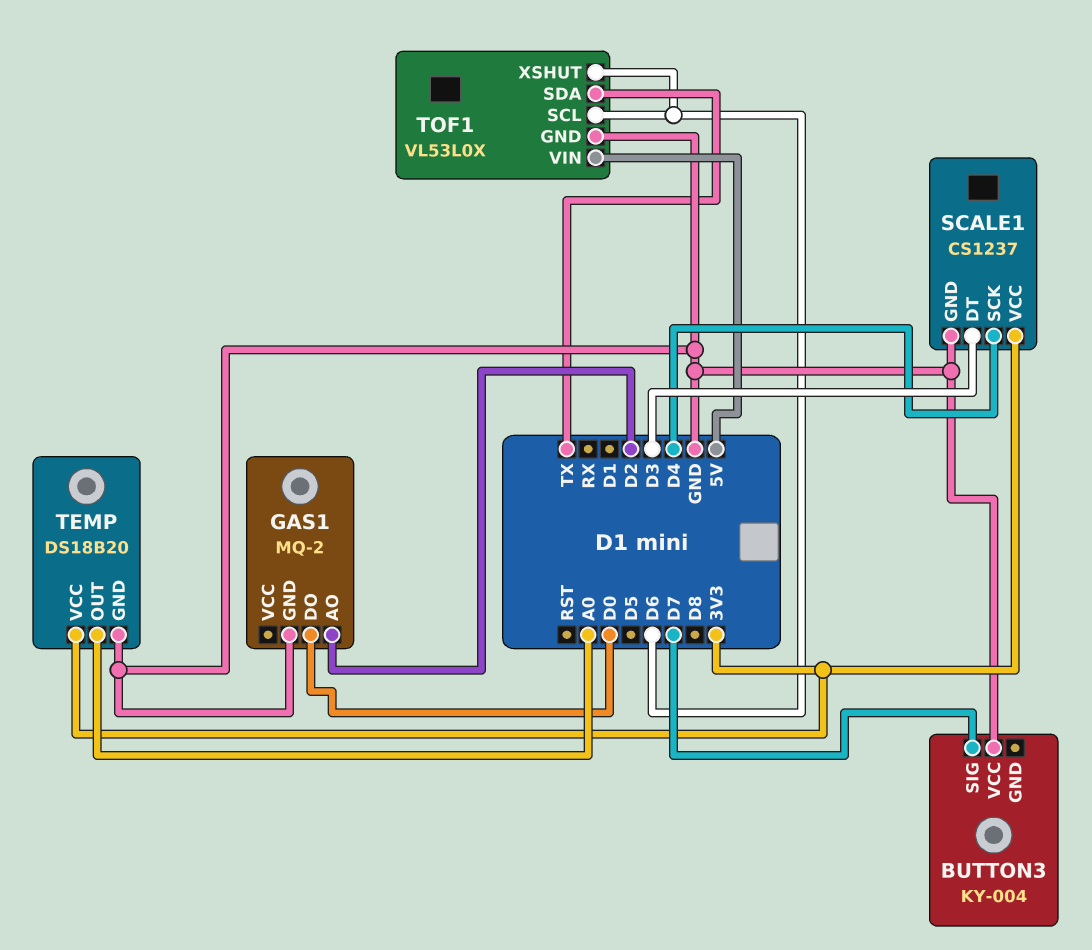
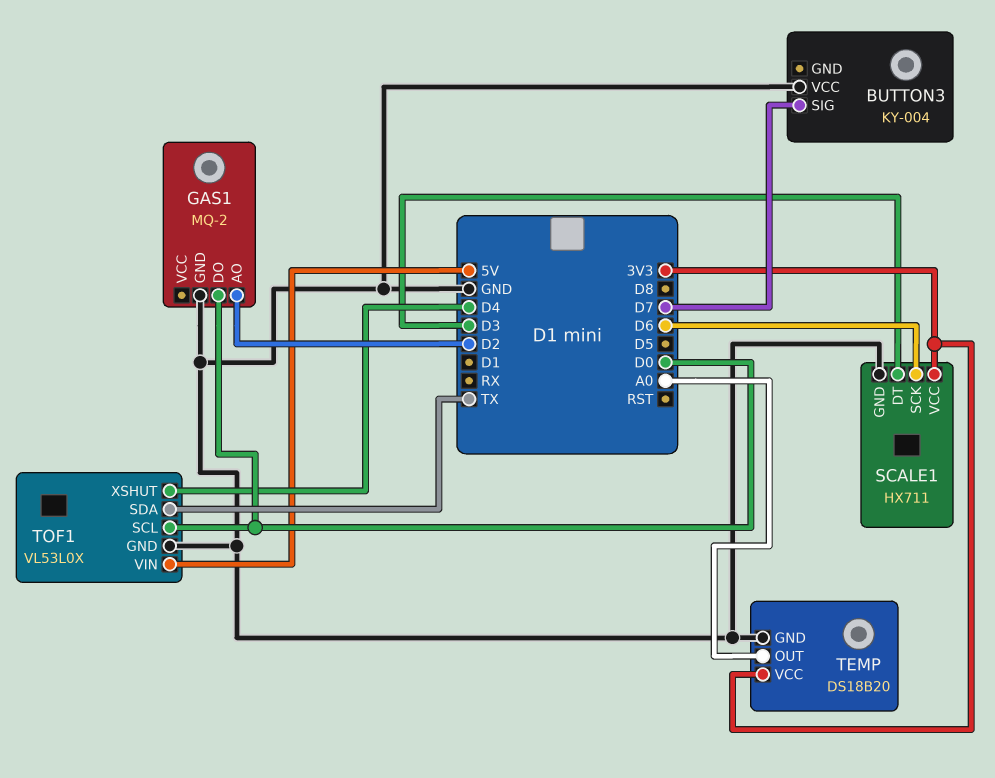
SCALE1: CS1237 -> HX711
SCALE1 pin SCK: D4 -> D6
TOF1 pin SCL: D6 -> D0
TOF1 pin XSHUT: D6 -> D4

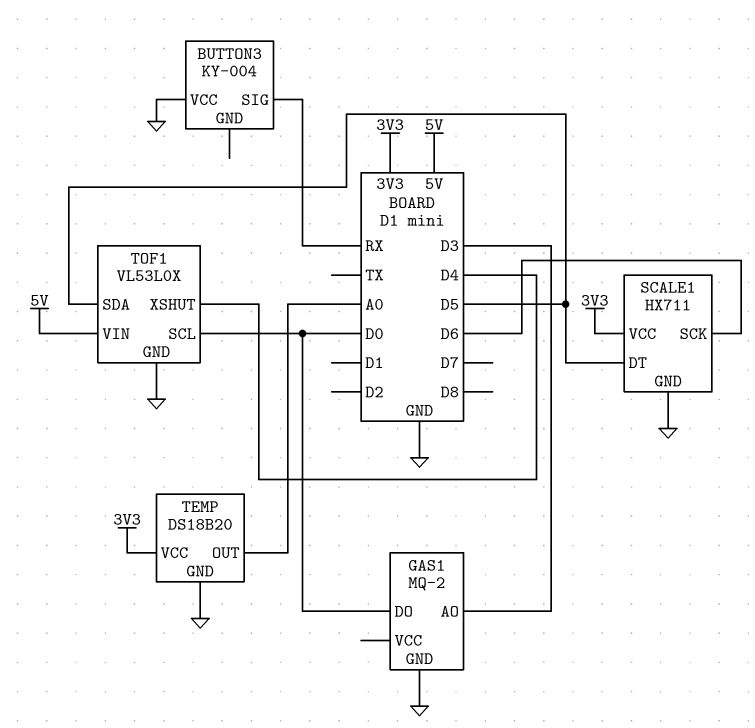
BUTTON3 pin SIG: D7 -> RX
GAS1 pin AO: D2 -> D3
SCALE1 pin DT: D3 -> D5
TOF1 pin SDA: TX -> D5

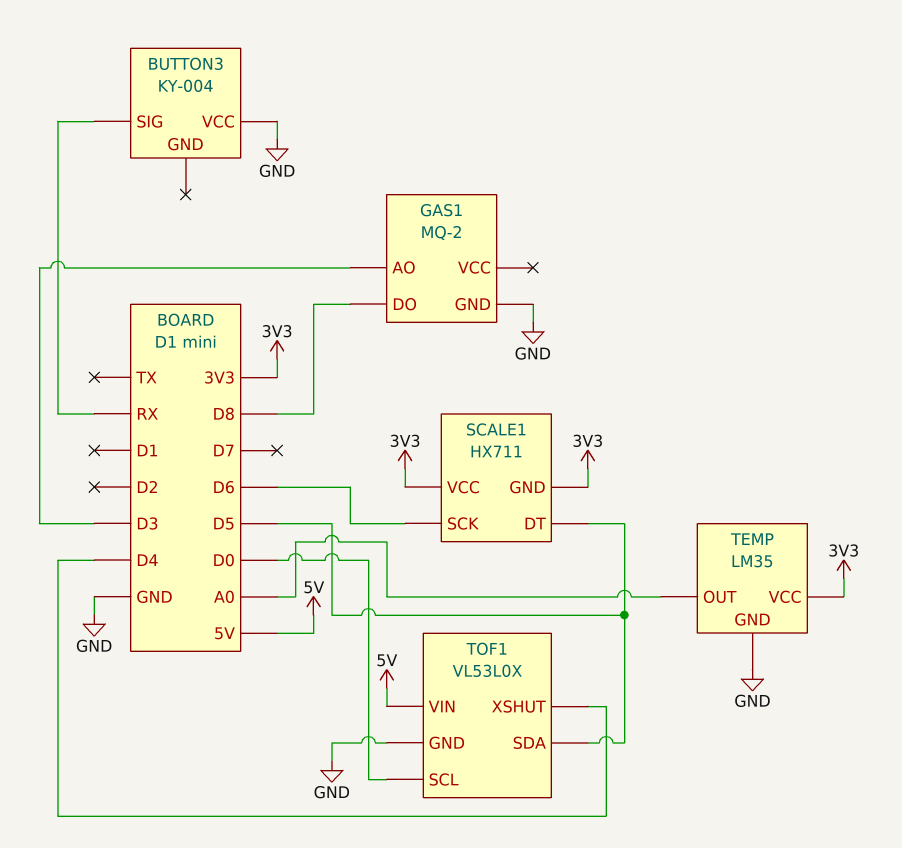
GAS1 pin DO: D0 -> D8
SCALE1 pin GND: GND -> 3V3
TEMP: DS18B20 -> LM35

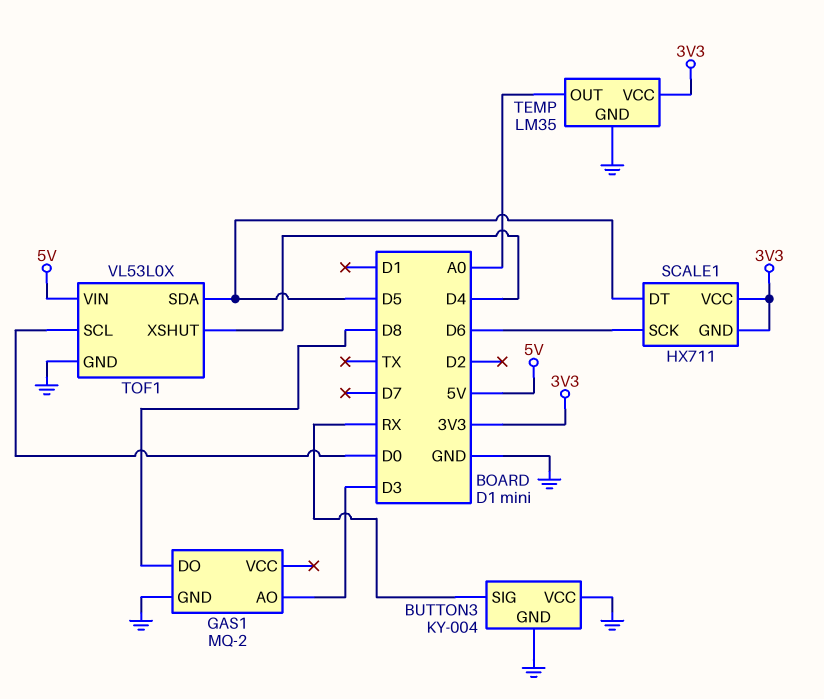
BUTTON3 pin GND: none -> GND

